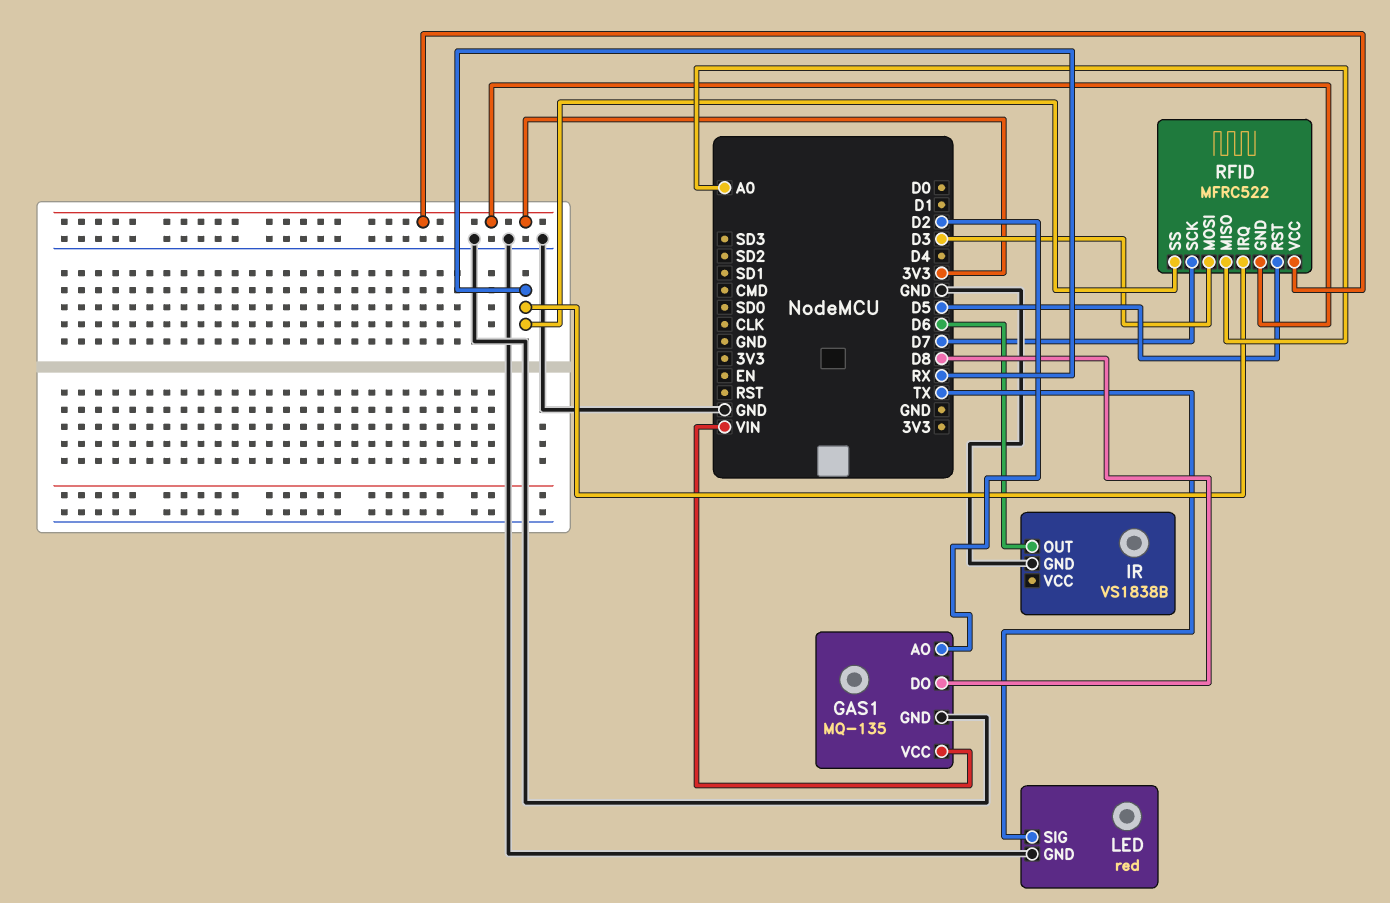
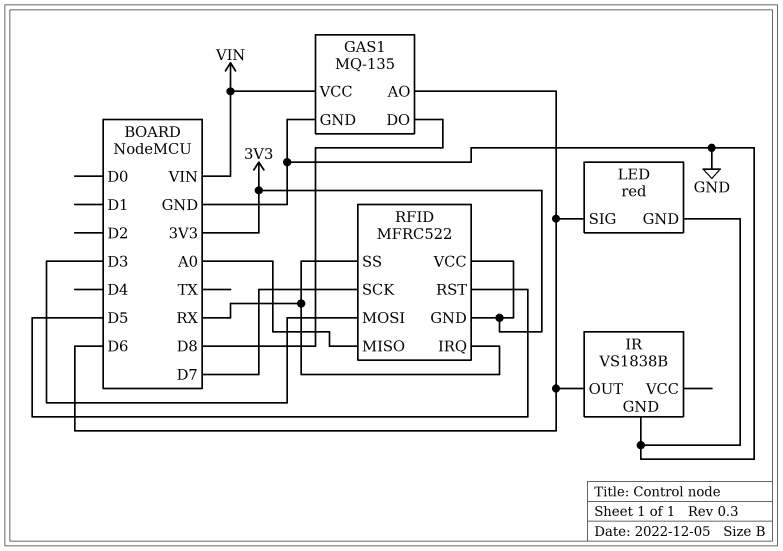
GAS1 pin AO: D2 -> D6
LED pin SIG: TX -> D6

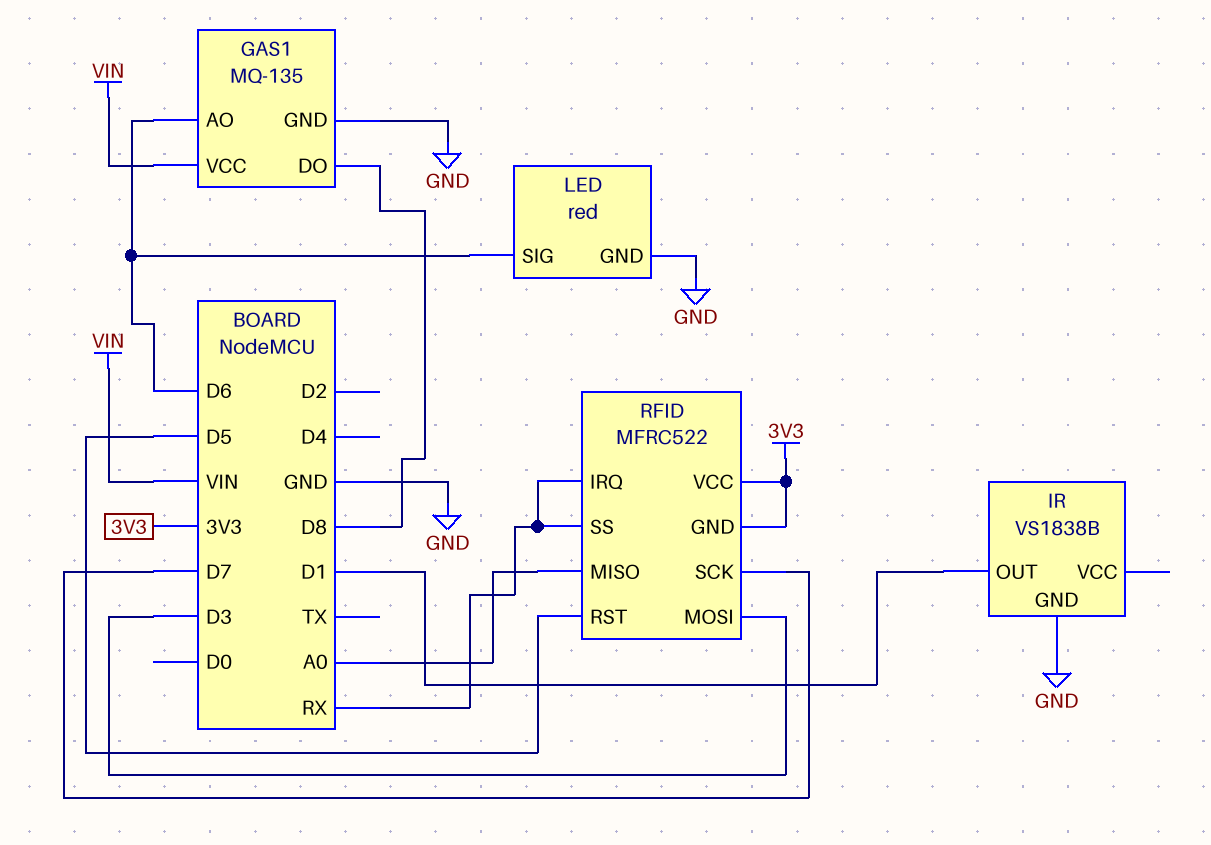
IR pin OUT: D6 -> D1

